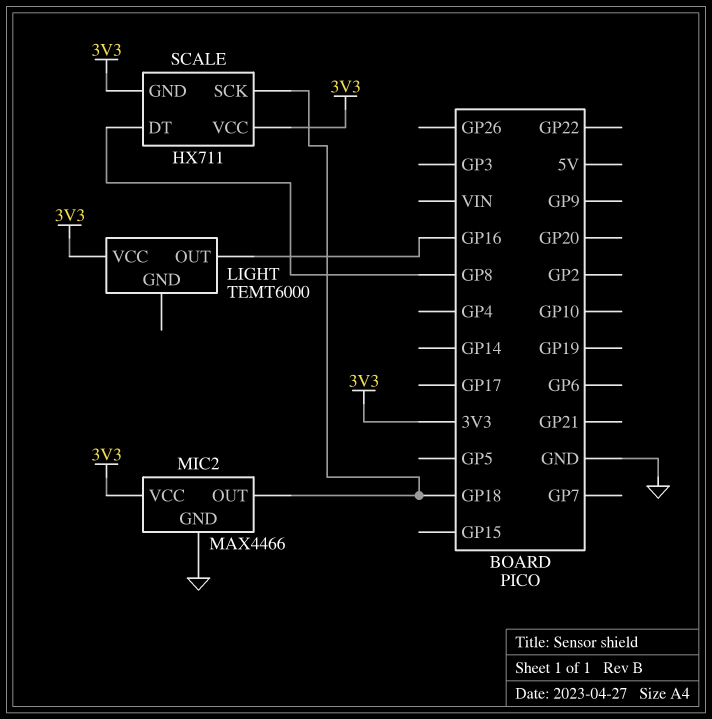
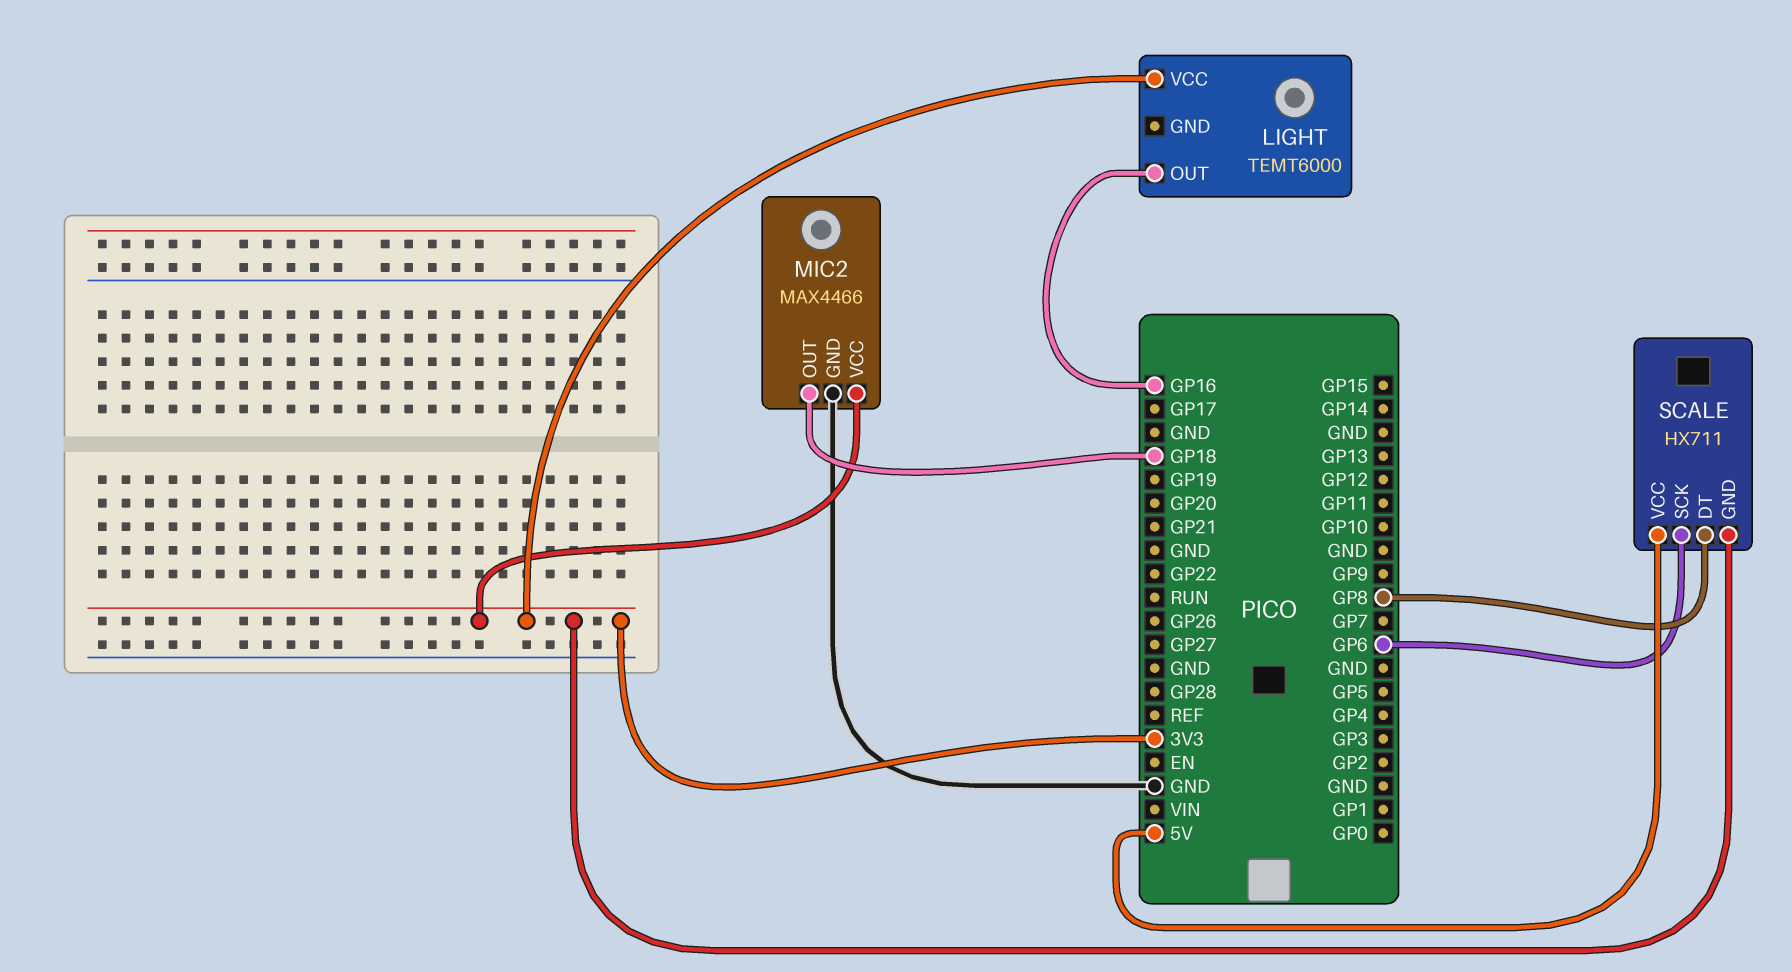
SCALE pin SCK: GP18 -> GP6
SCALE pin VCC: 3V3 -> 5V

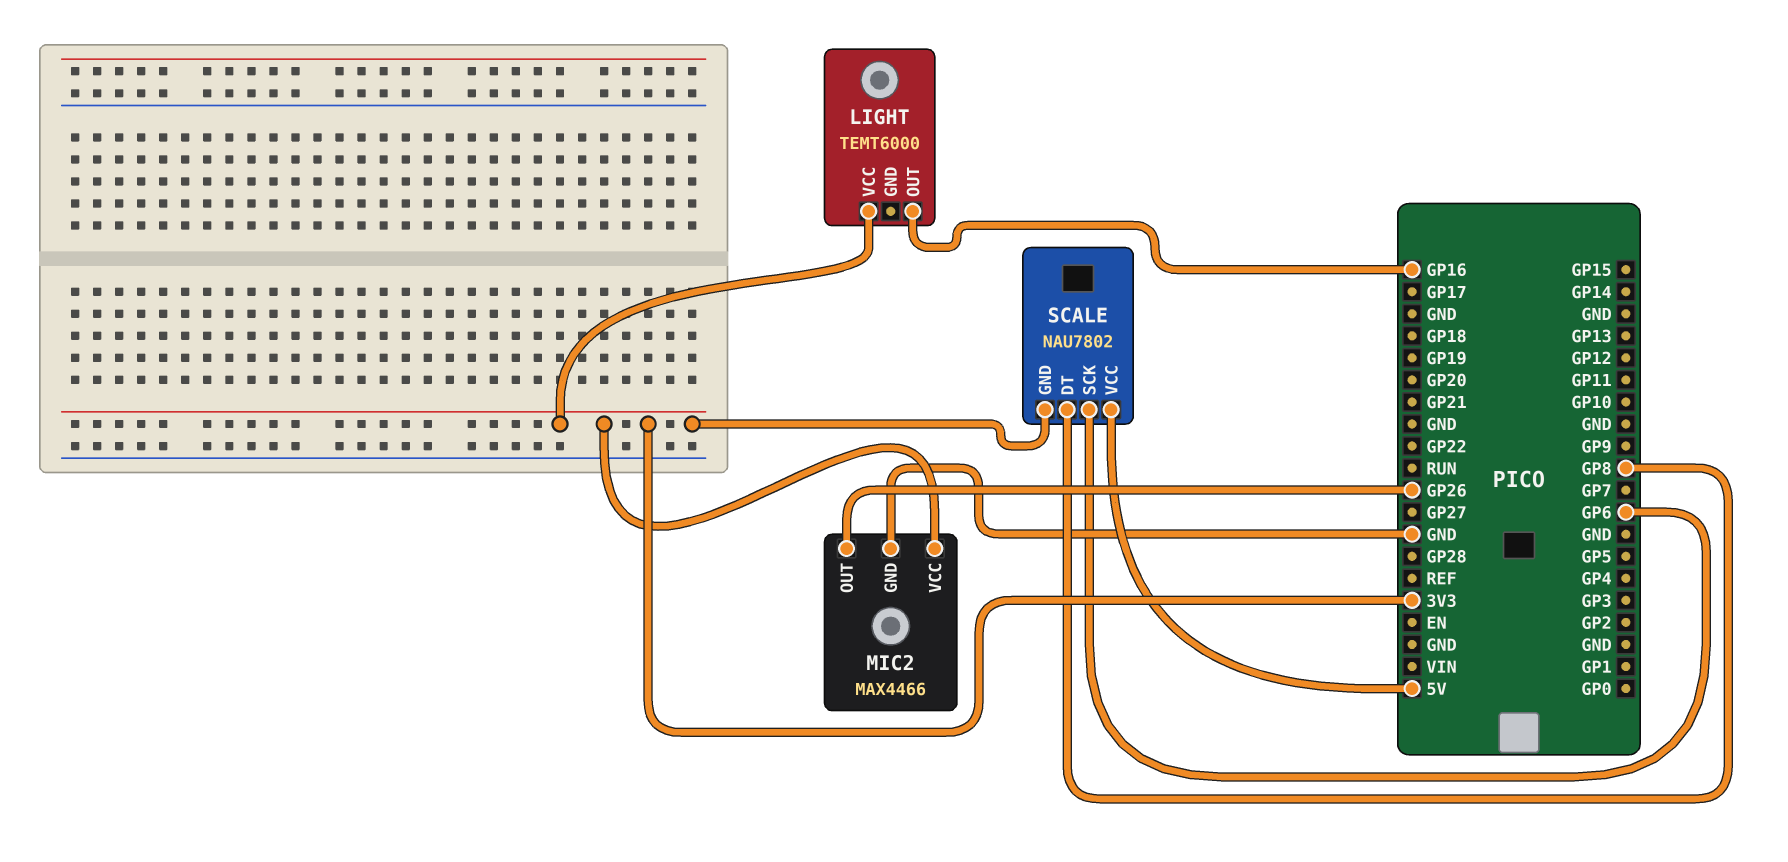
MIC2 pin OUT: GP18 -> GP26
SCALE: HX711 -> NAU7802

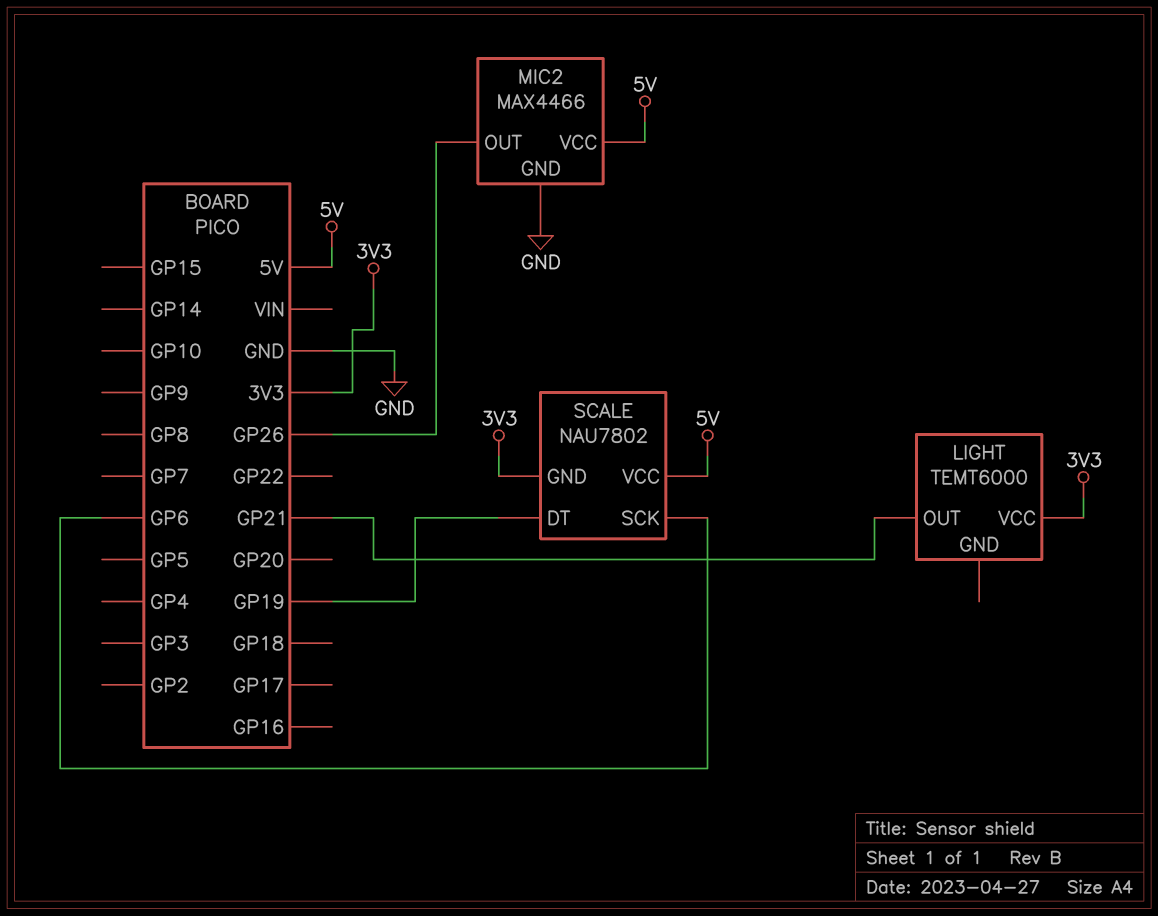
LIGHT pin OUT: GP16 -> GP21
MIC2 pin VCC: 3V3 -> 5V
SCALE pin DT: GP8 -> GP19

